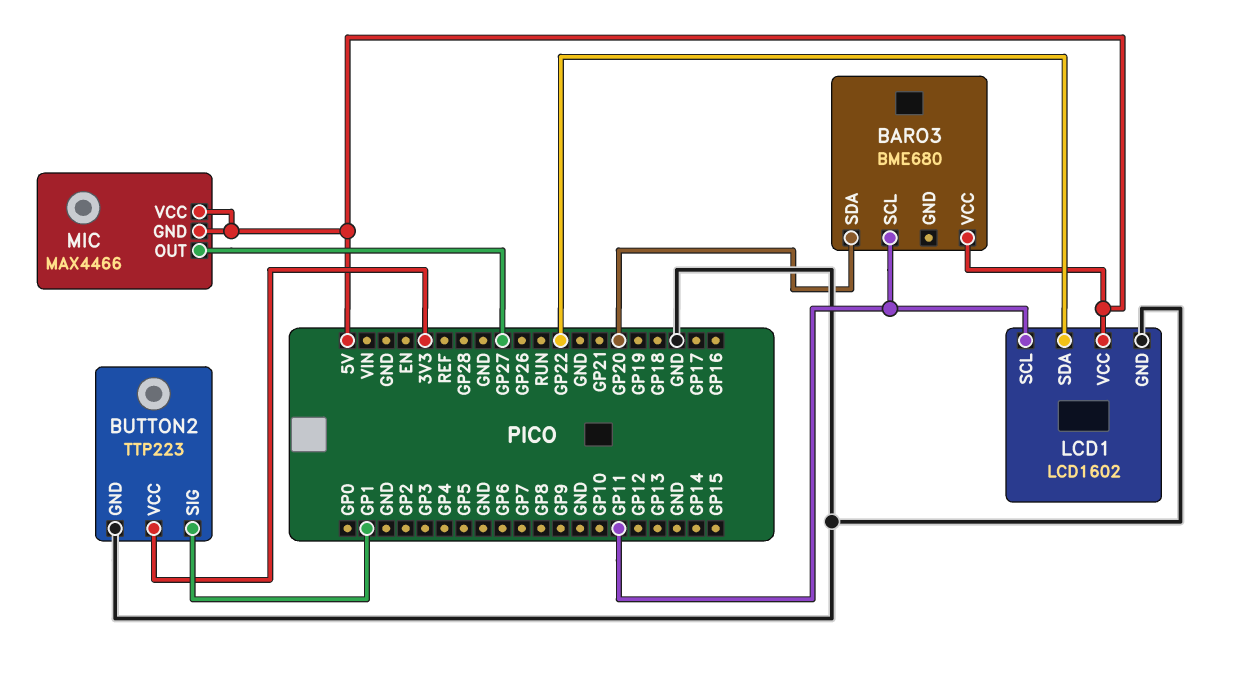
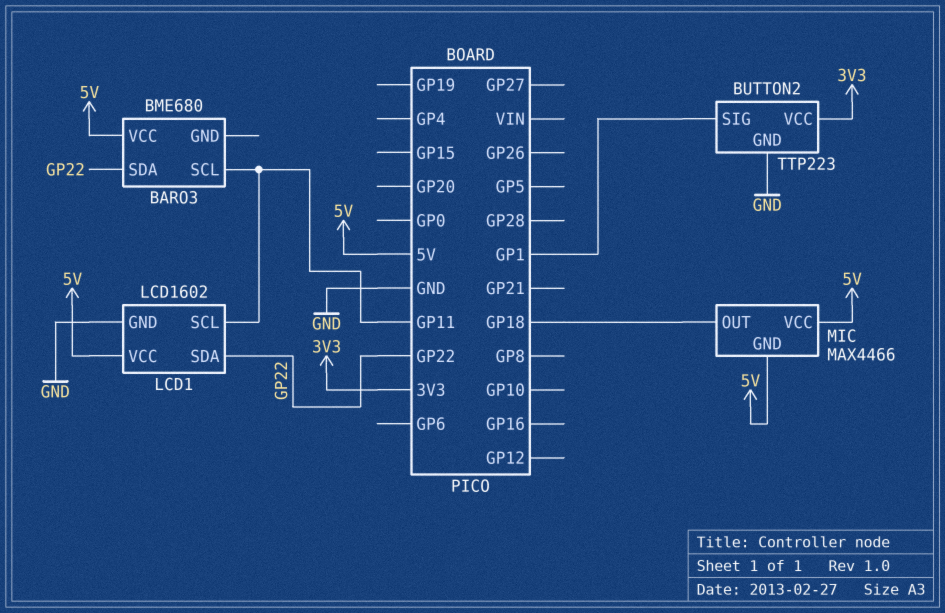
BARO3 pin SDA: GP20 -> GP22
MIC pin OUT: GP27 -> GP18

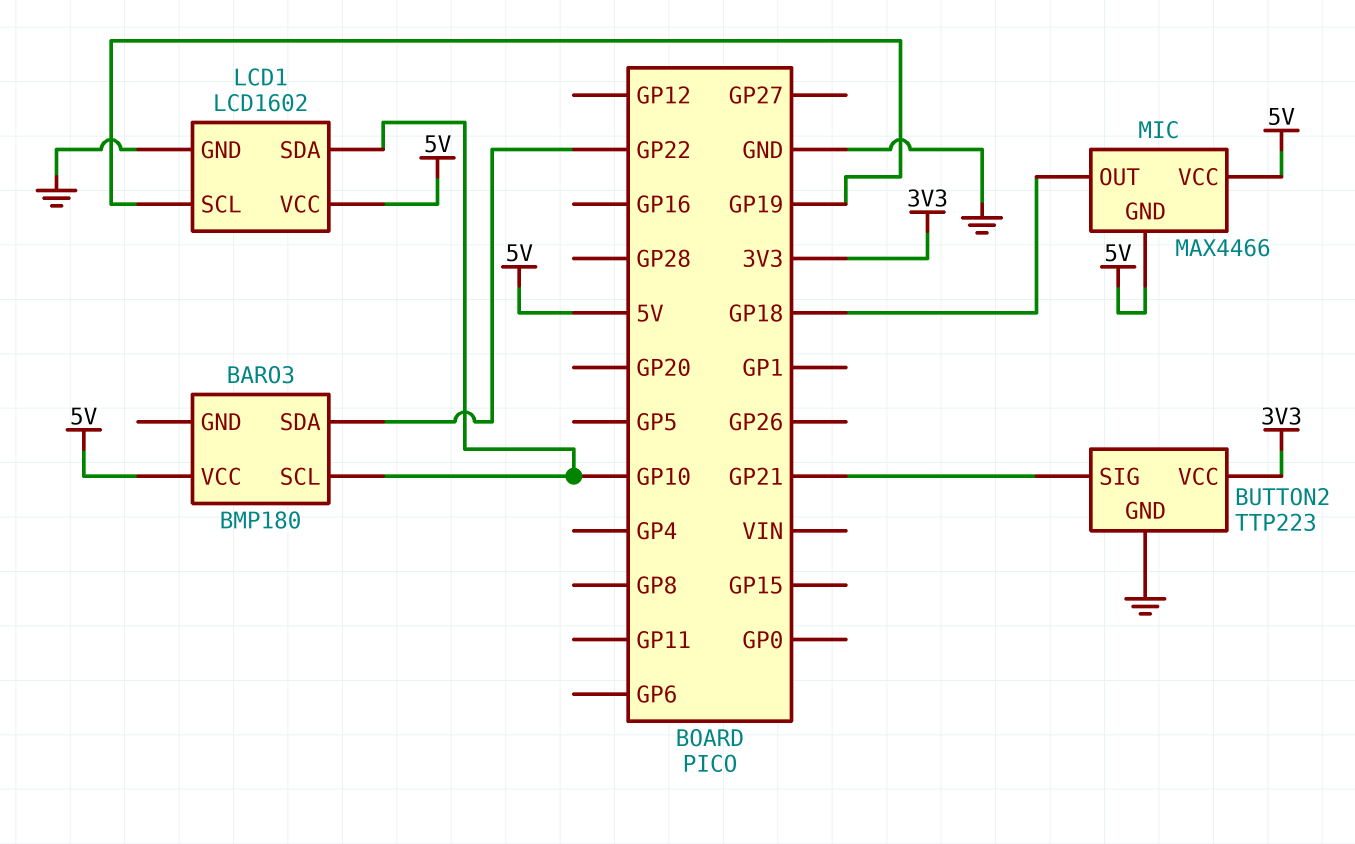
BARO3: BME680 -> BMP180
BARO3 pin SCL: GP11 -> GP10
BUTTON2 pin SIG: GP1 -> GP21
LCD1 pin SCL: GP11 -> GP19
LCD1 pin SDA: GP22 -> GP10

